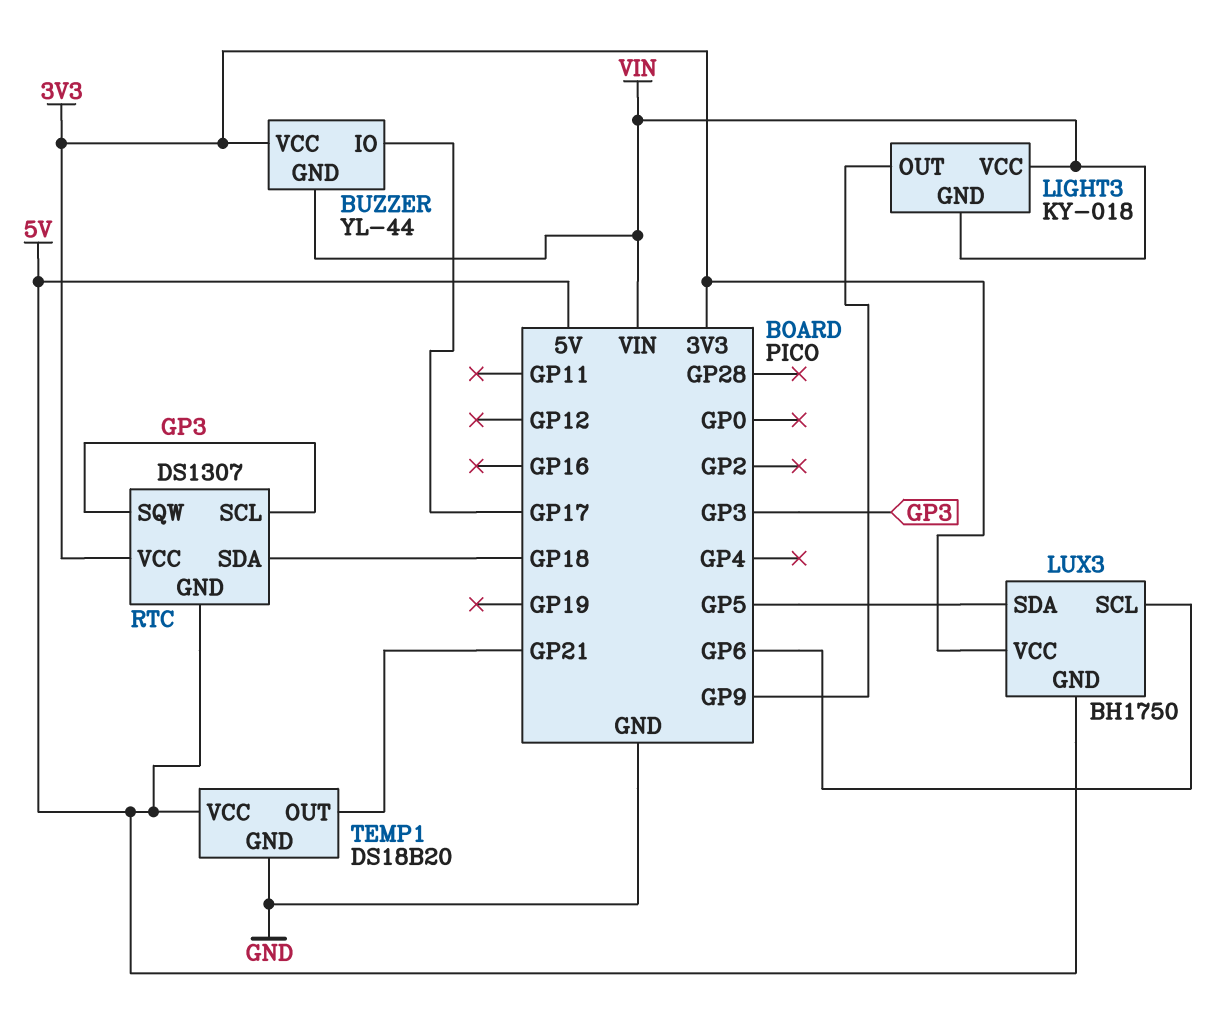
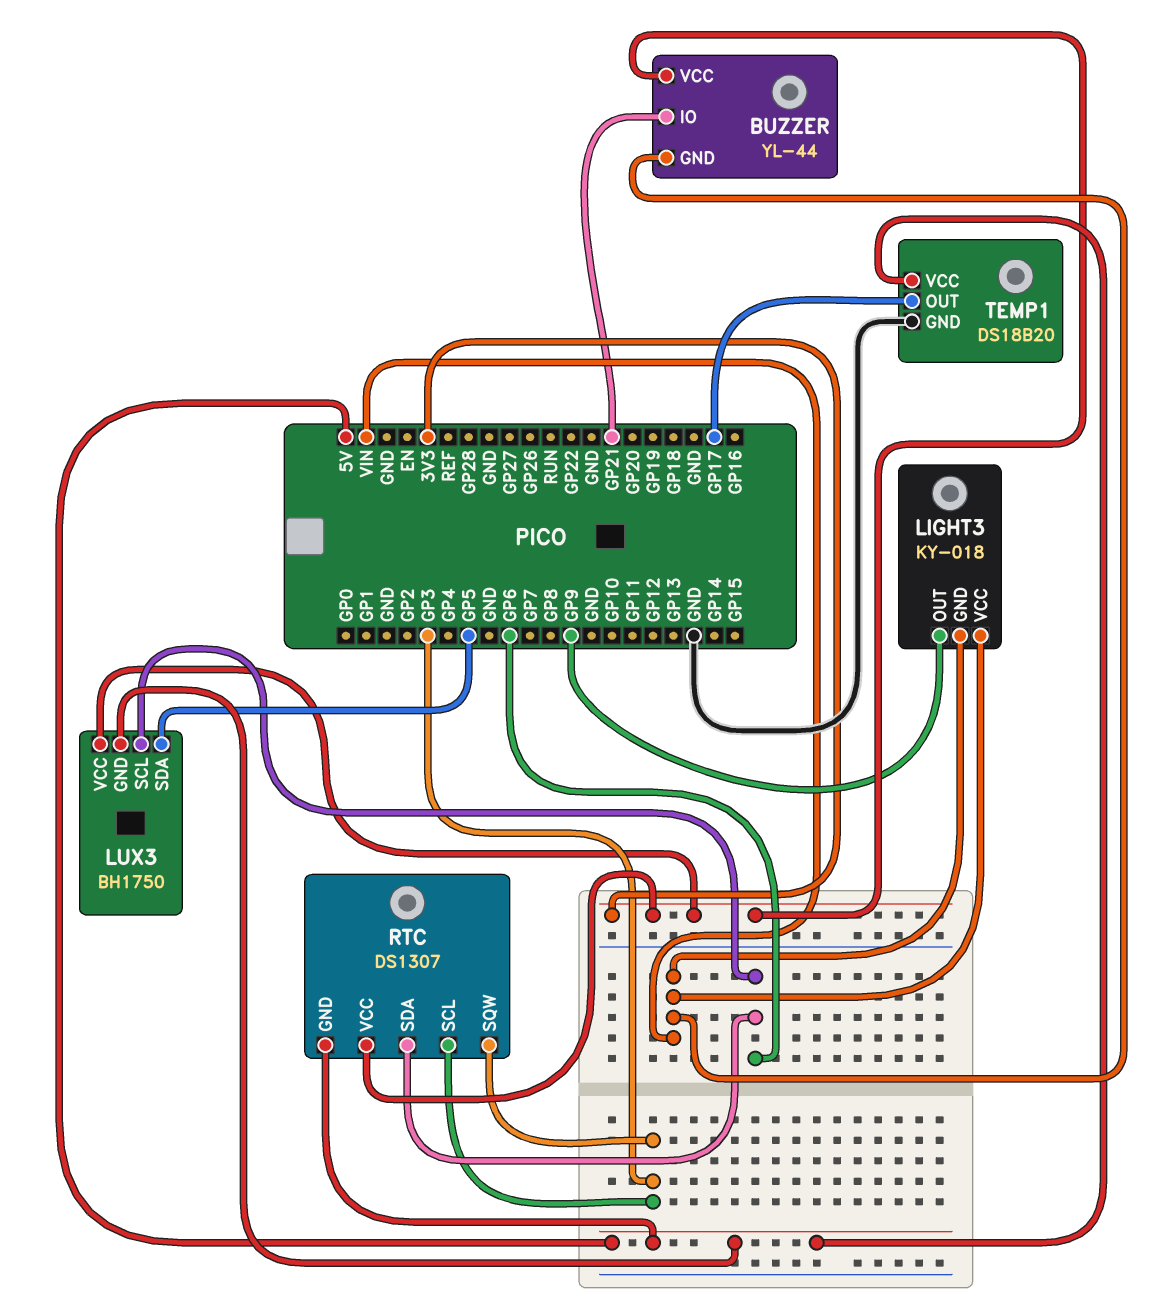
BUZZER pin IO: GP17 -> GP21
RTC pin SDA: GP18 -> GP6
TEMP1 pin OUT: GP21 -> GP17

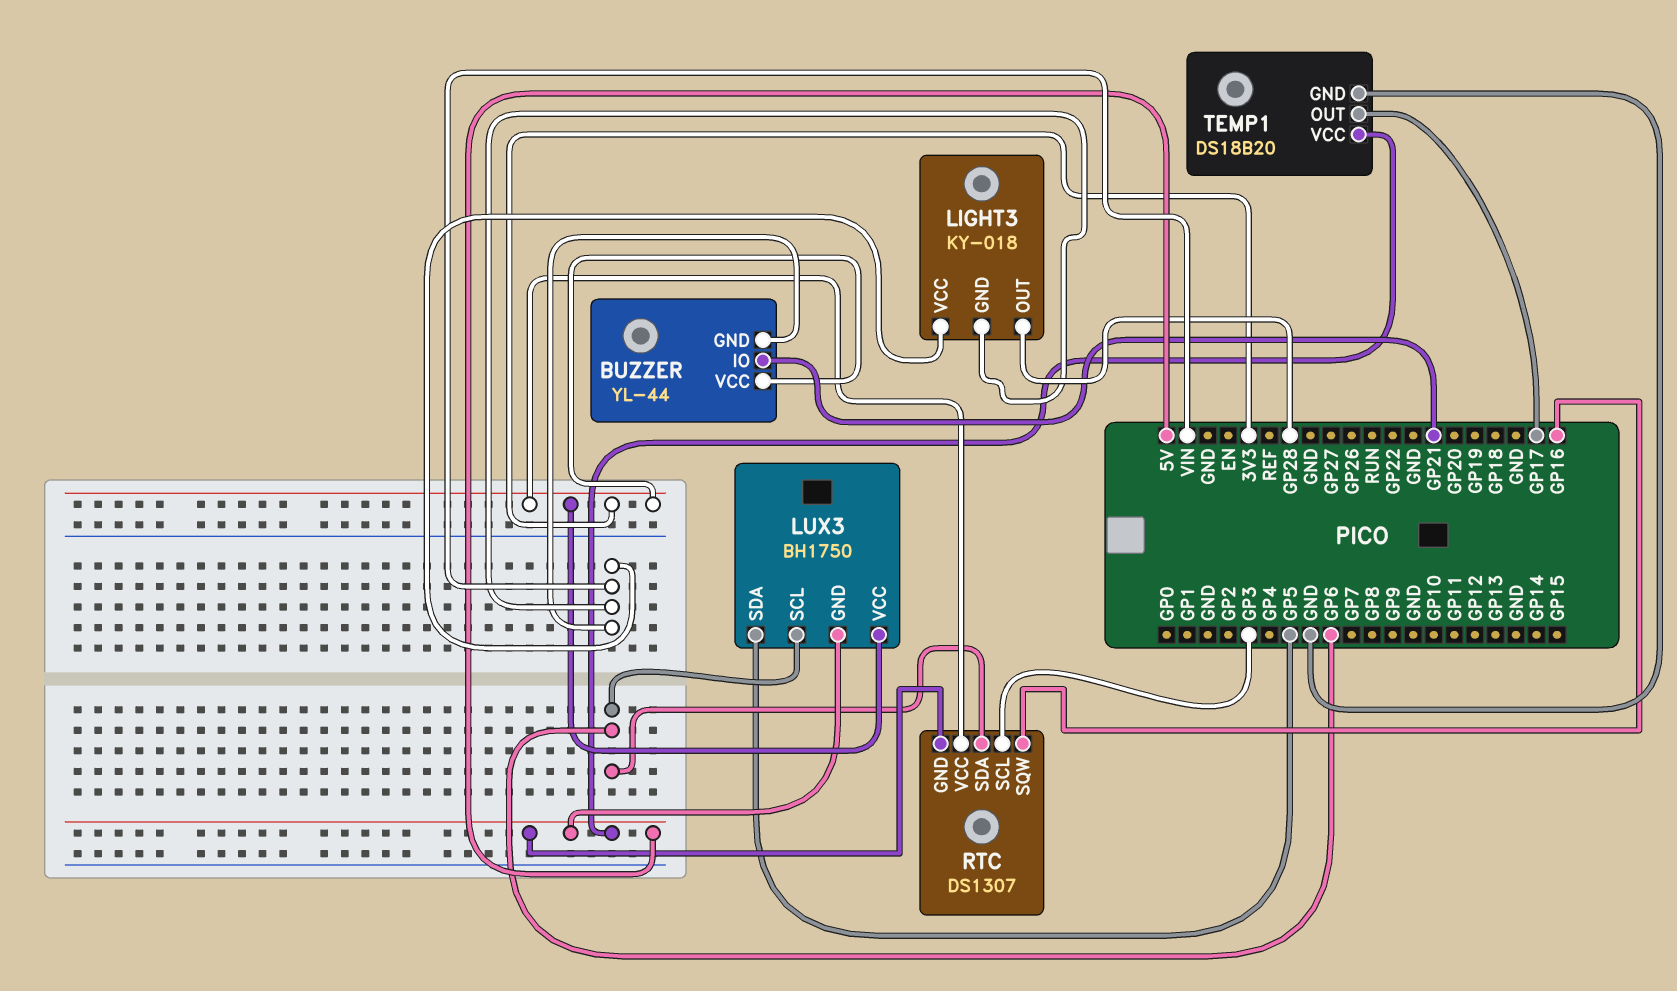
LIGHT3 pin OUT: GP9 -> GP28
RTC pin SQW: GP3 -> GP16

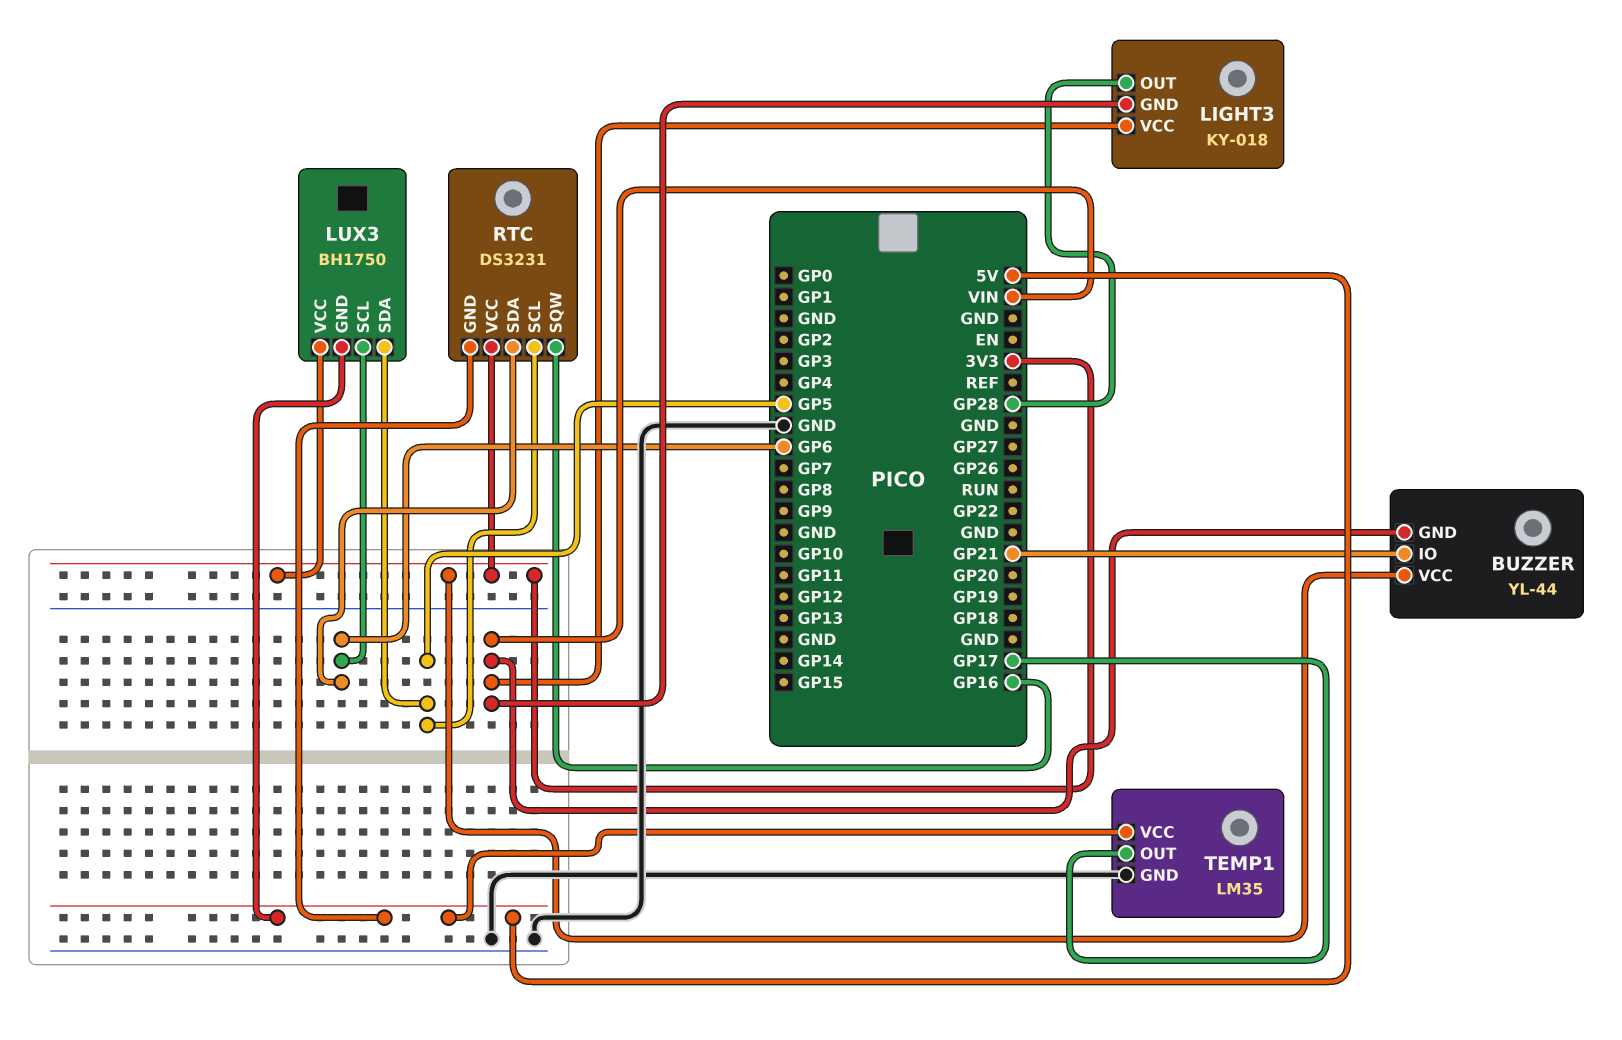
RTC: DS1307 -> DS3231
RTC pin SCL: GP3 -> GP5
TEMP1: DS18B20 -> LM35

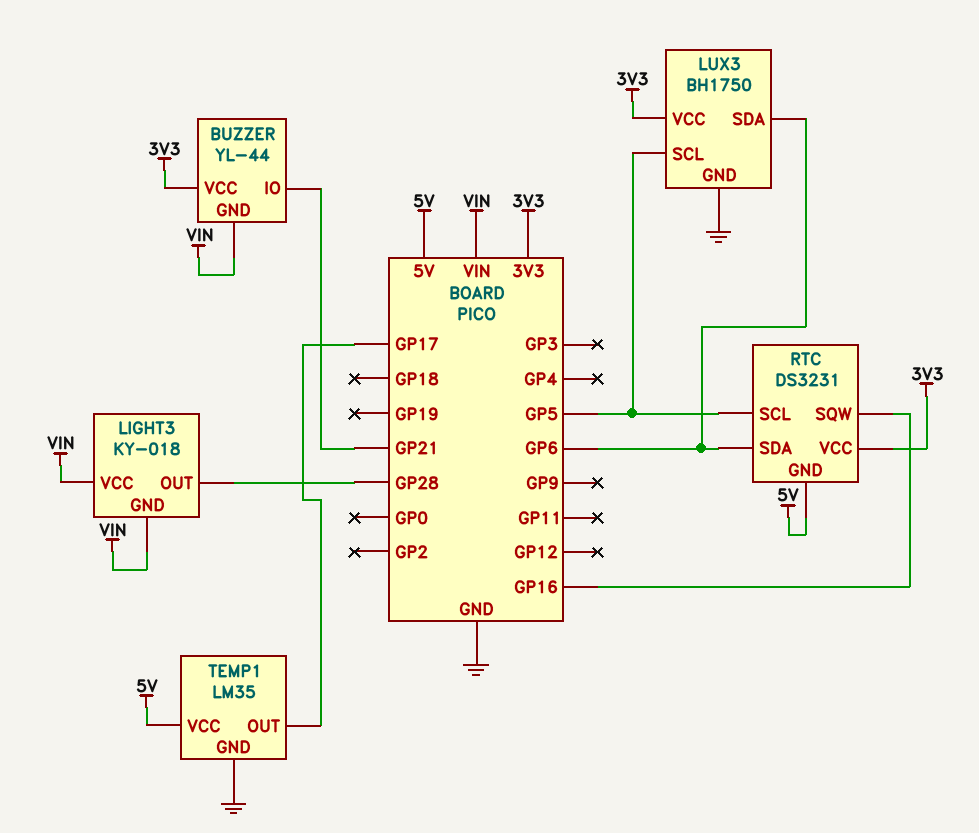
LUX3 pin GND: 5V -> GND
LUX3 pin SCL: GP6 -> GP5
LUX3 pin SDA: GP5 -> GP6

